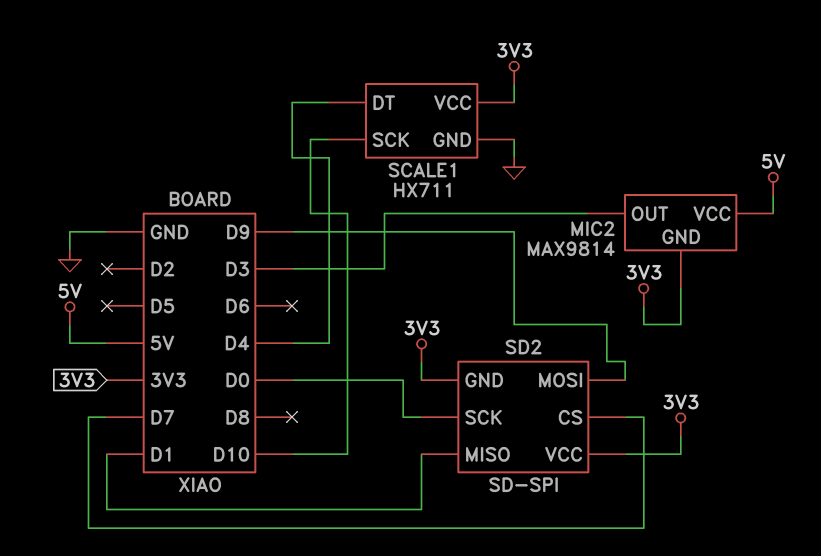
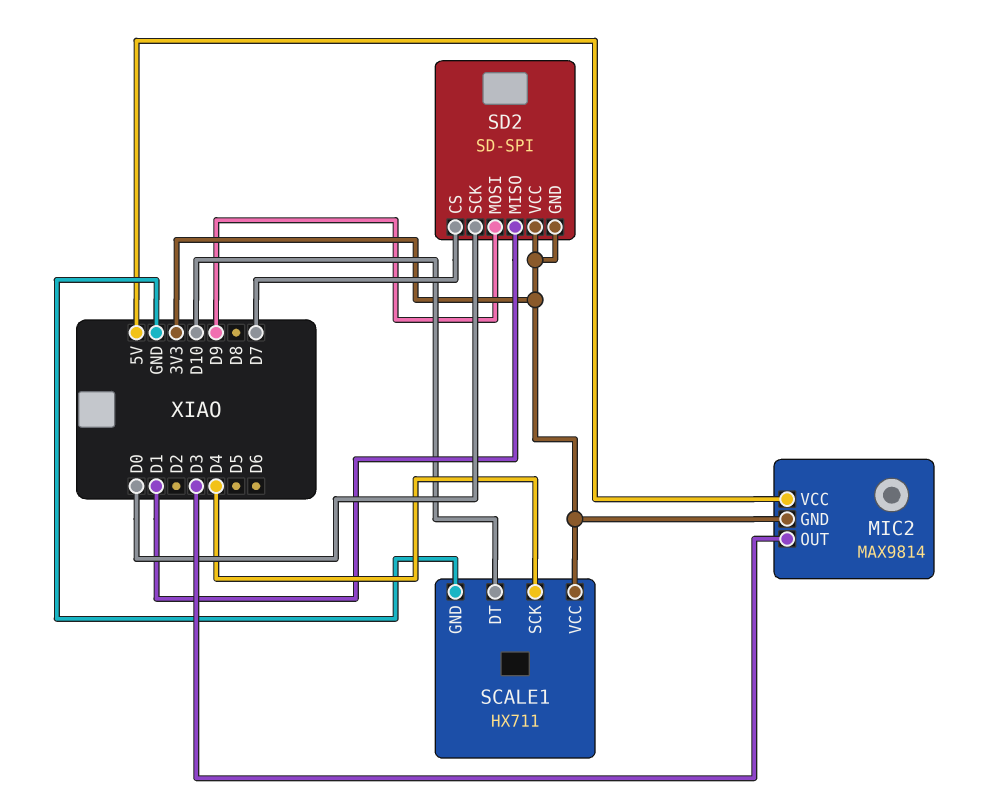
SCALE1 pin DT: D4 -> D10
SCALE1 pin SCK: D10 -> D4

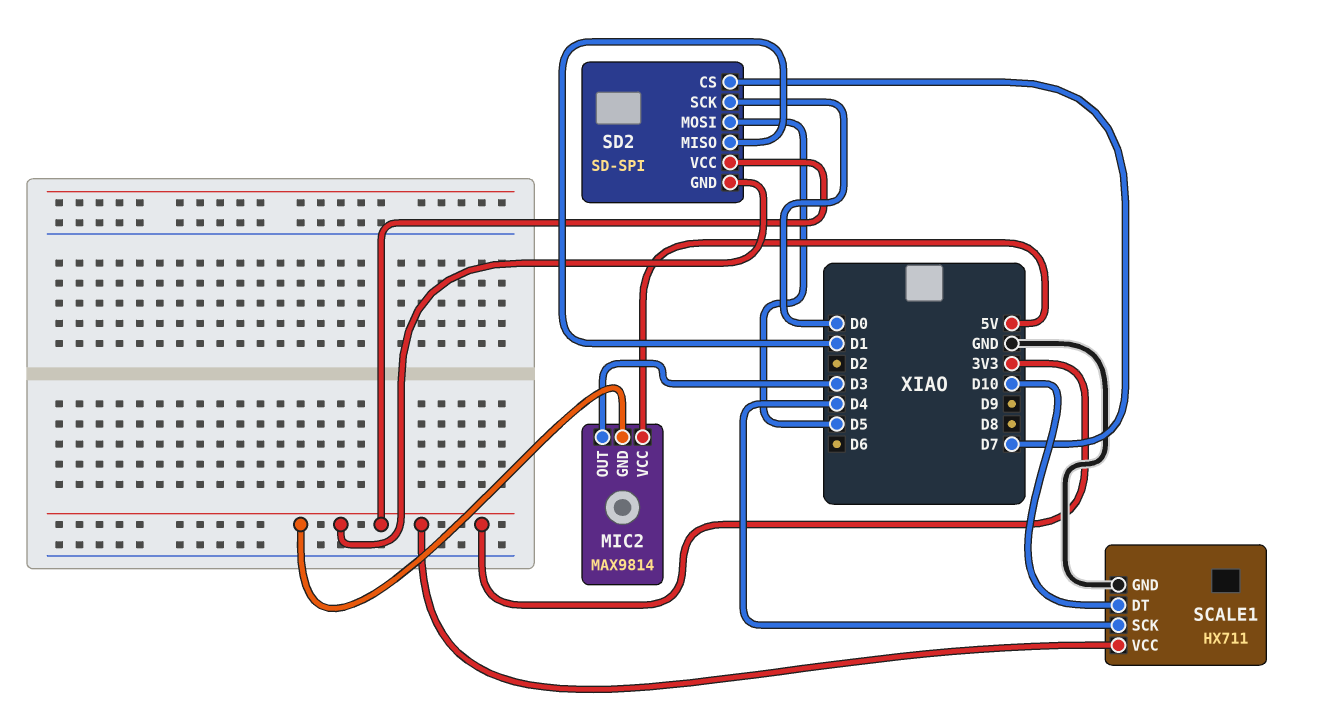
SD2 pin MOSI: D9 -> D5

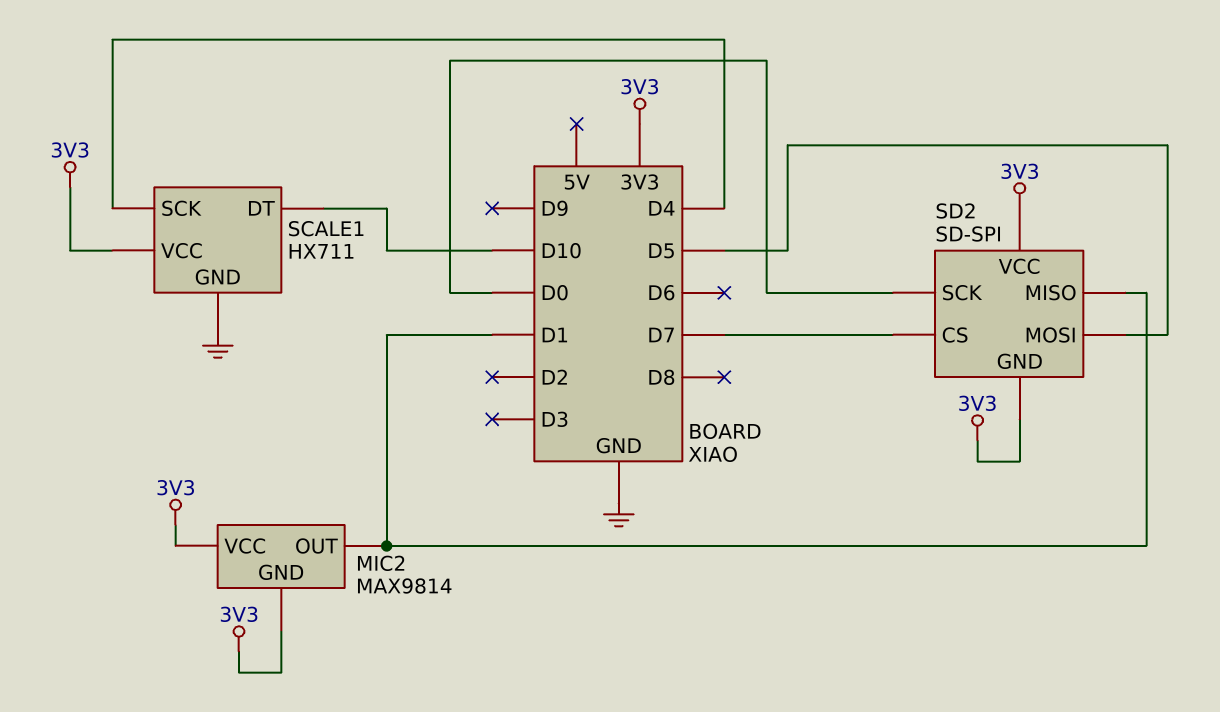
MIC2 pin OUT: D3 -> D1
MIC2 pin VCC: 5V -> 3V3

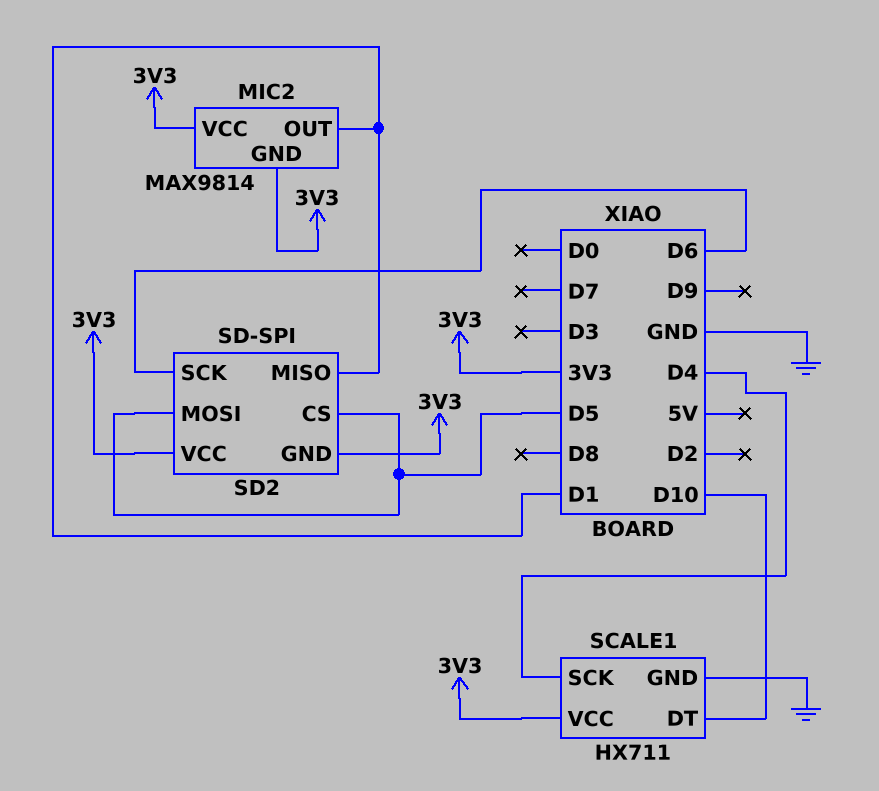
SD2 pin CS: D7 -> D5
SD2 pin SCK: D0 -> D6

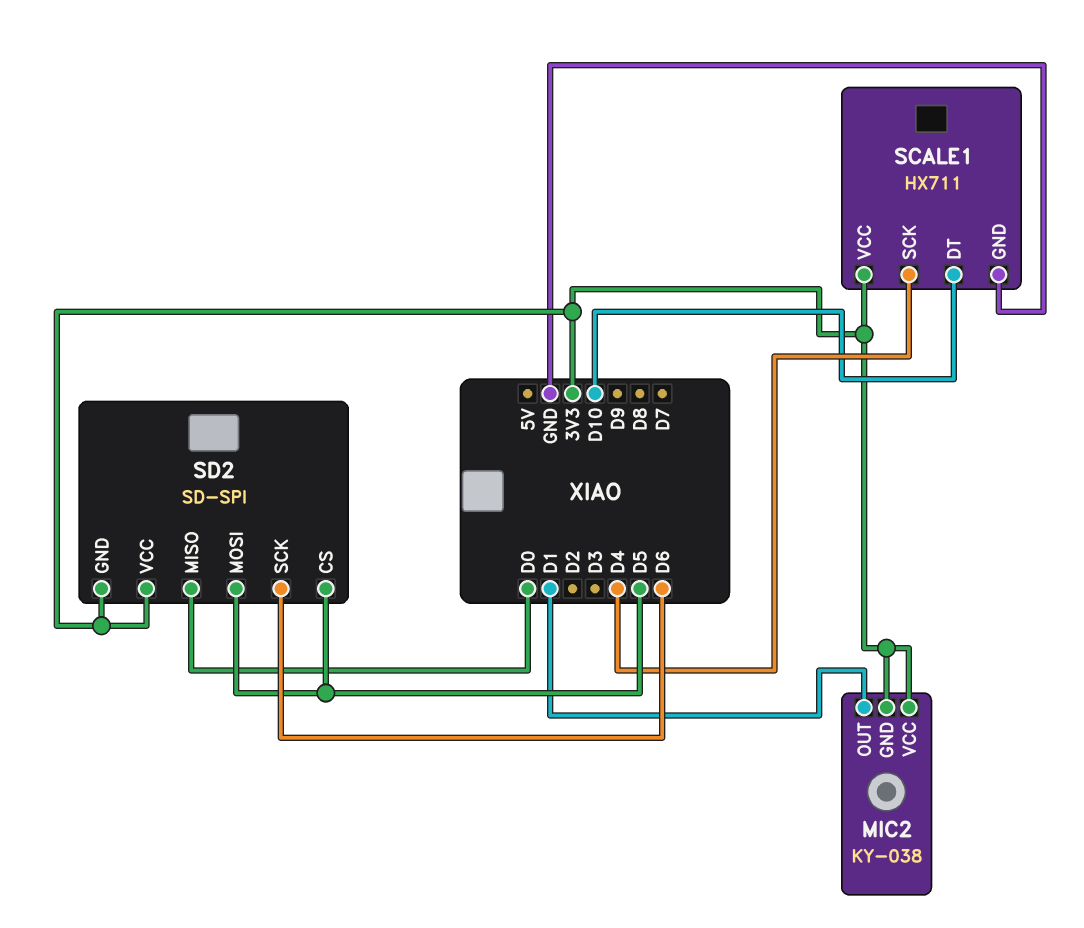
MIC2: MAX9814 -> KY-038
SD2 pin MISO: D1 -> D0

